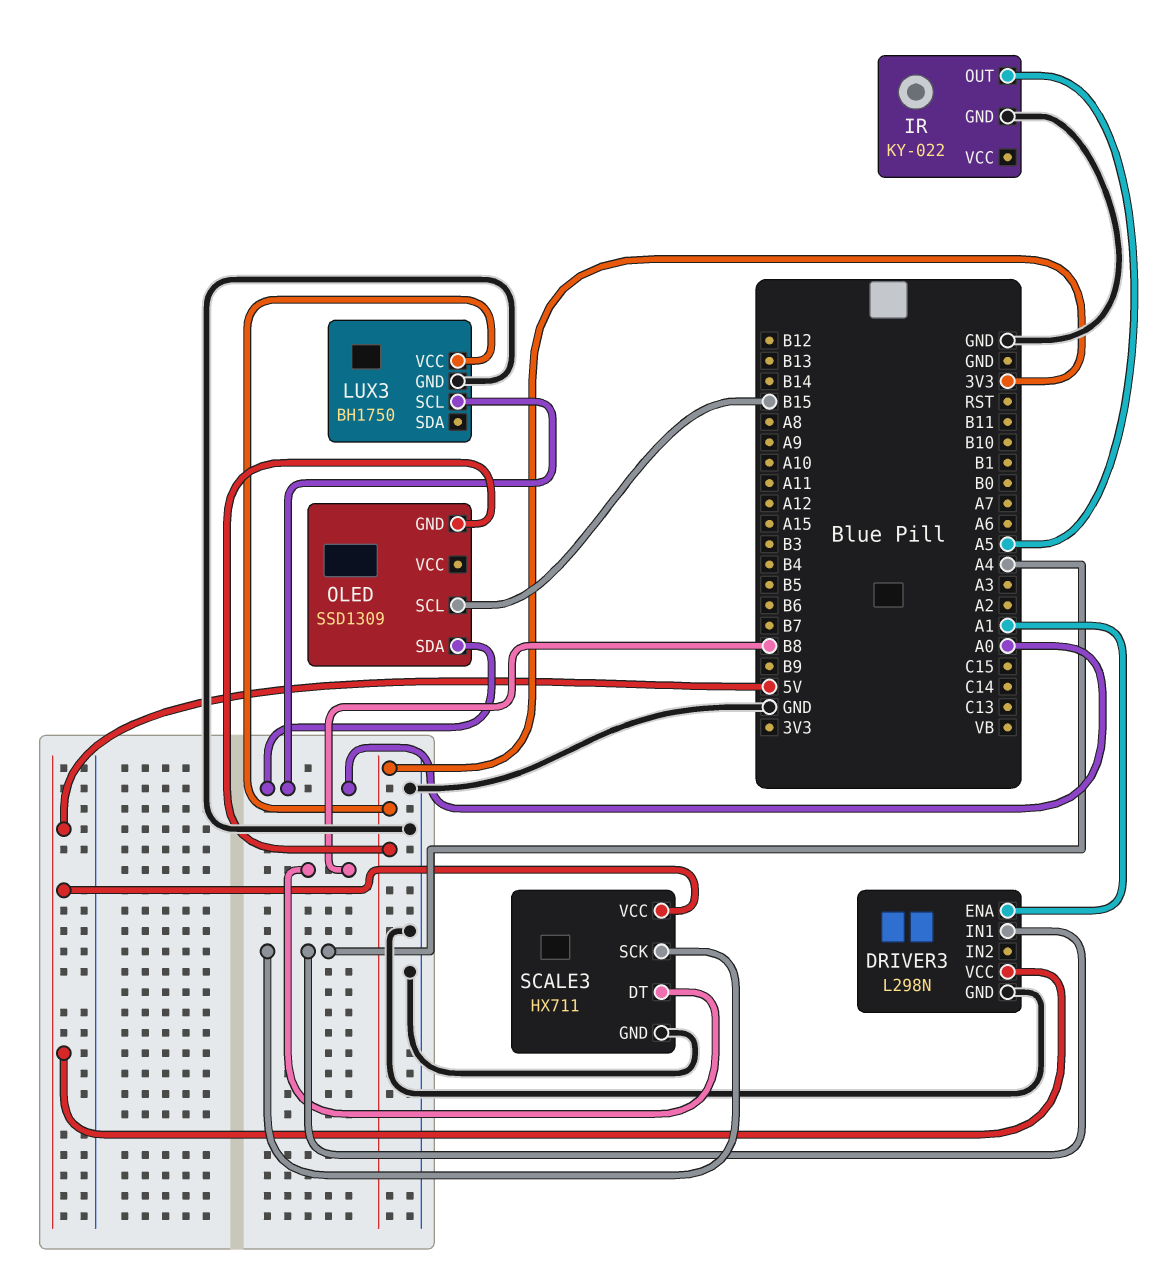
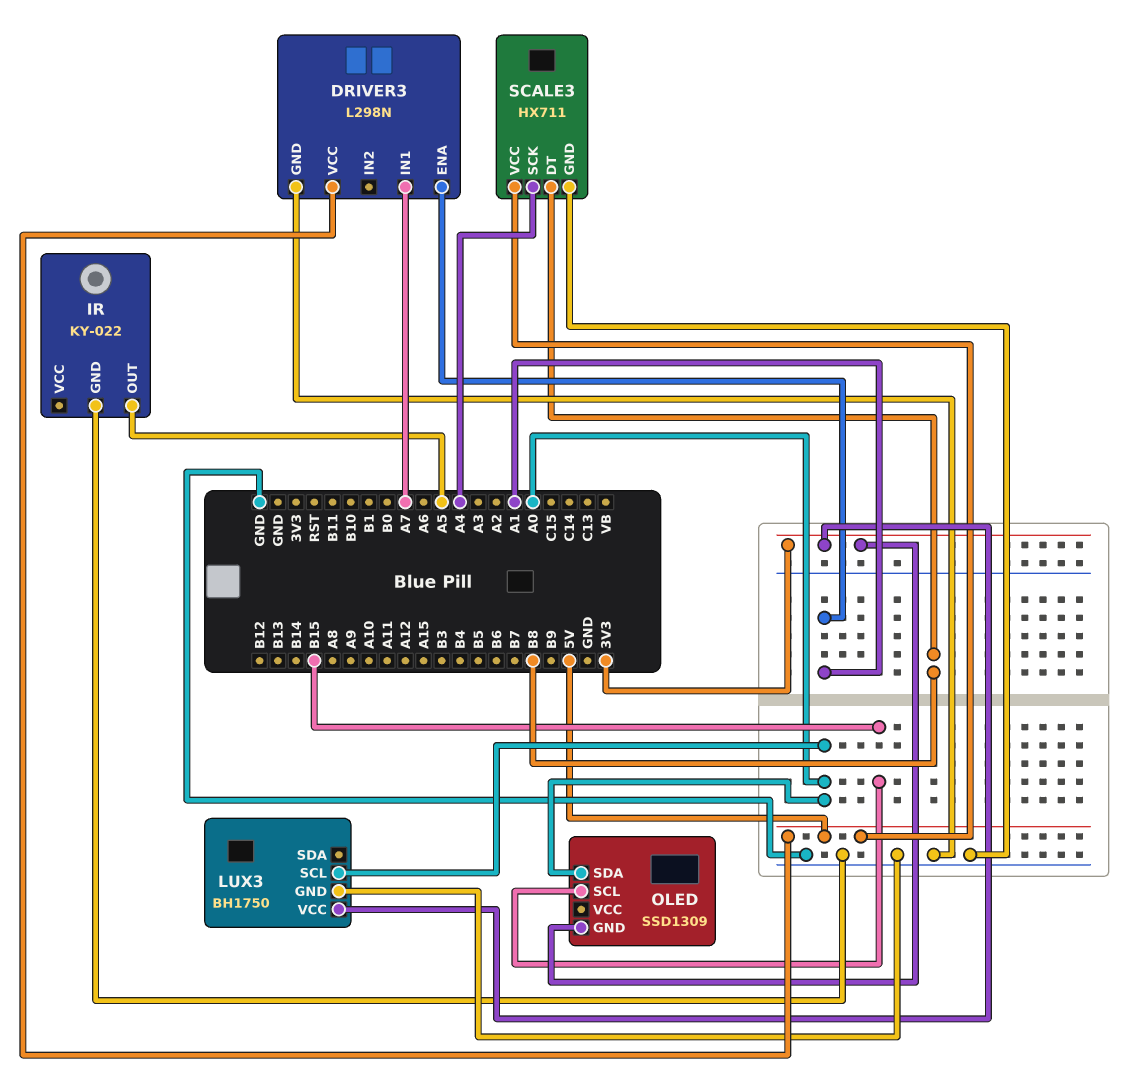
DRIVER3 pin IN1: A4 -> A7

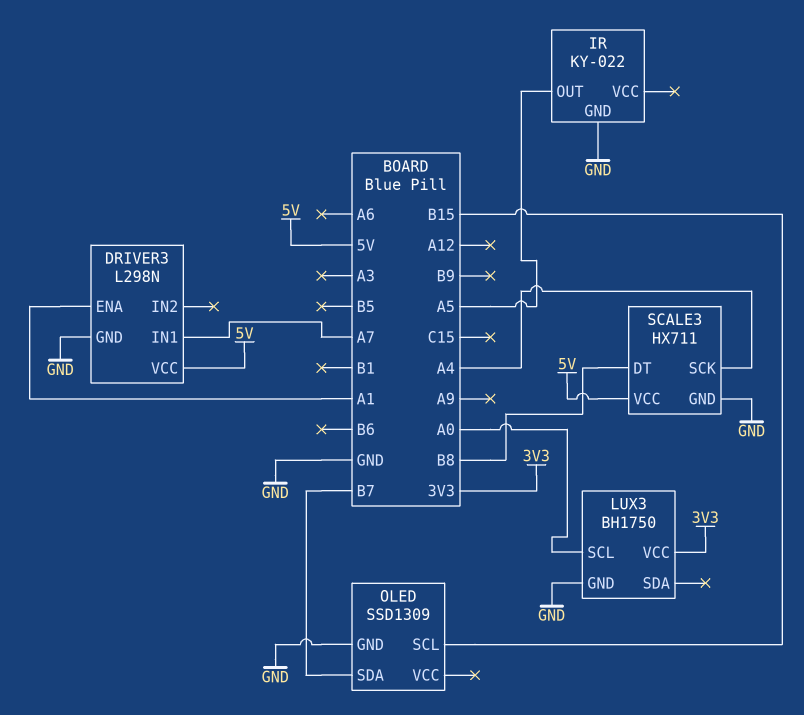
OLED pin GND: 3V3 -> GND
OLED pin SDA: A0 -> B7

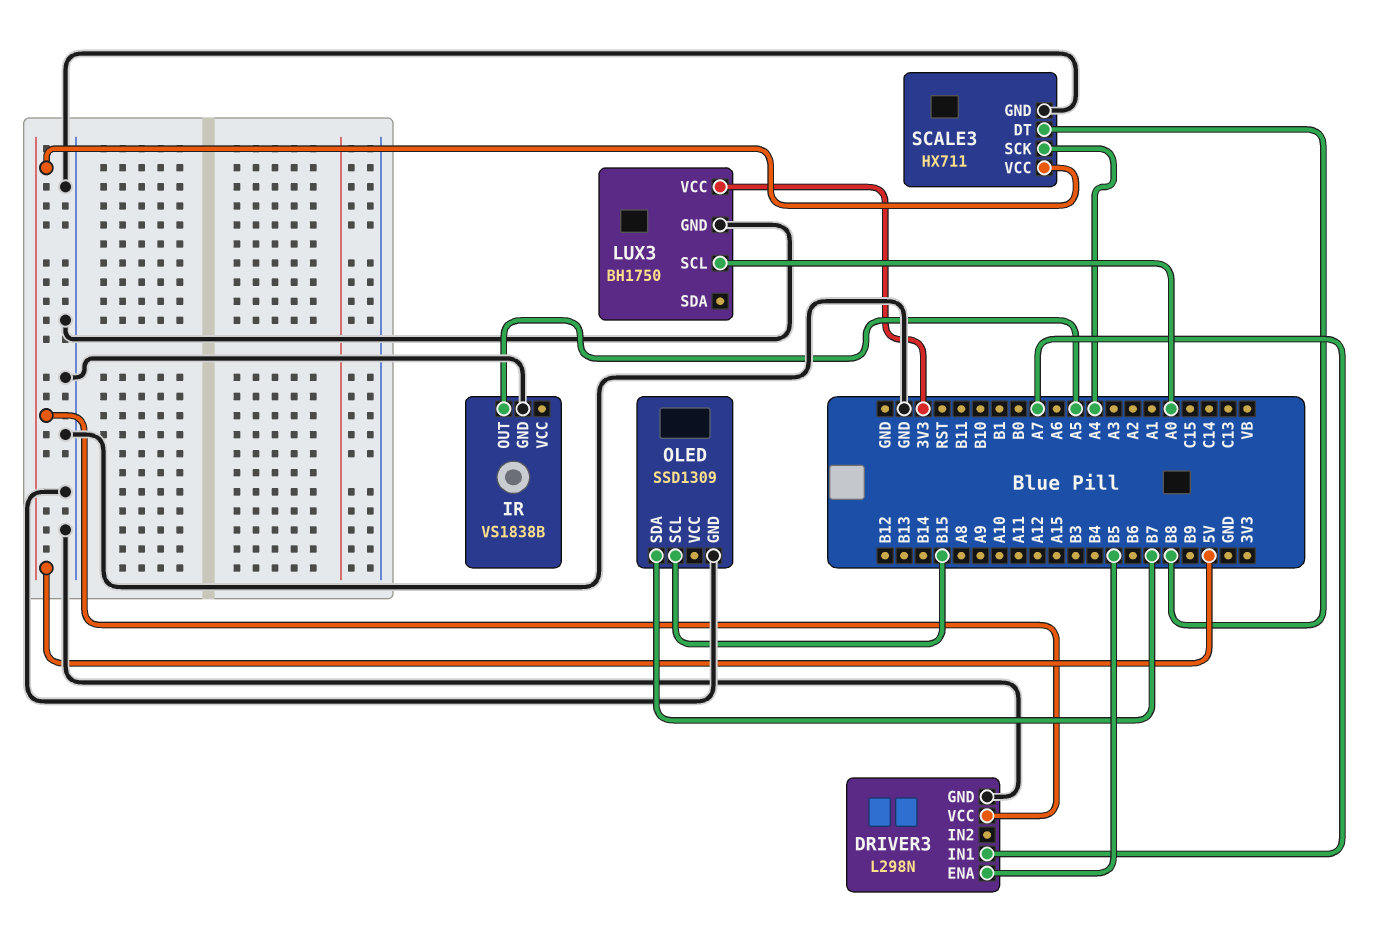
DRIVER3 pin ENA: A1 -> B5
IR: KY-022 -> VS1838B

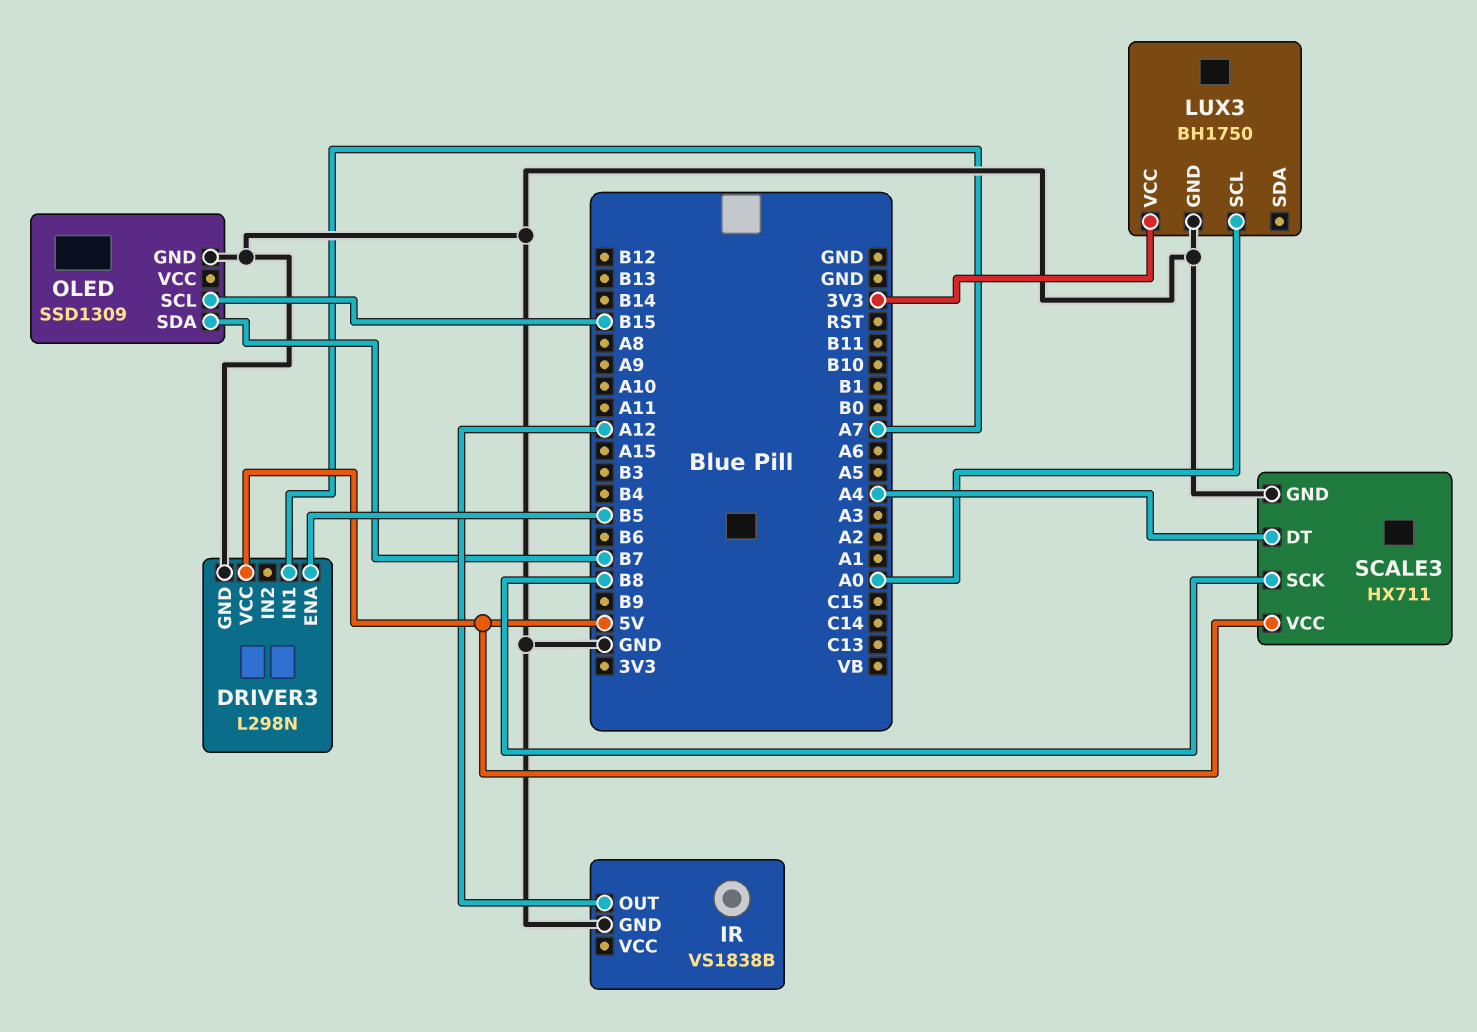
IR pin OUT: A5 -> A12
SCALE3 pin DT: B8 -> A4
SCALE3 pin SCK: A4 -> B8

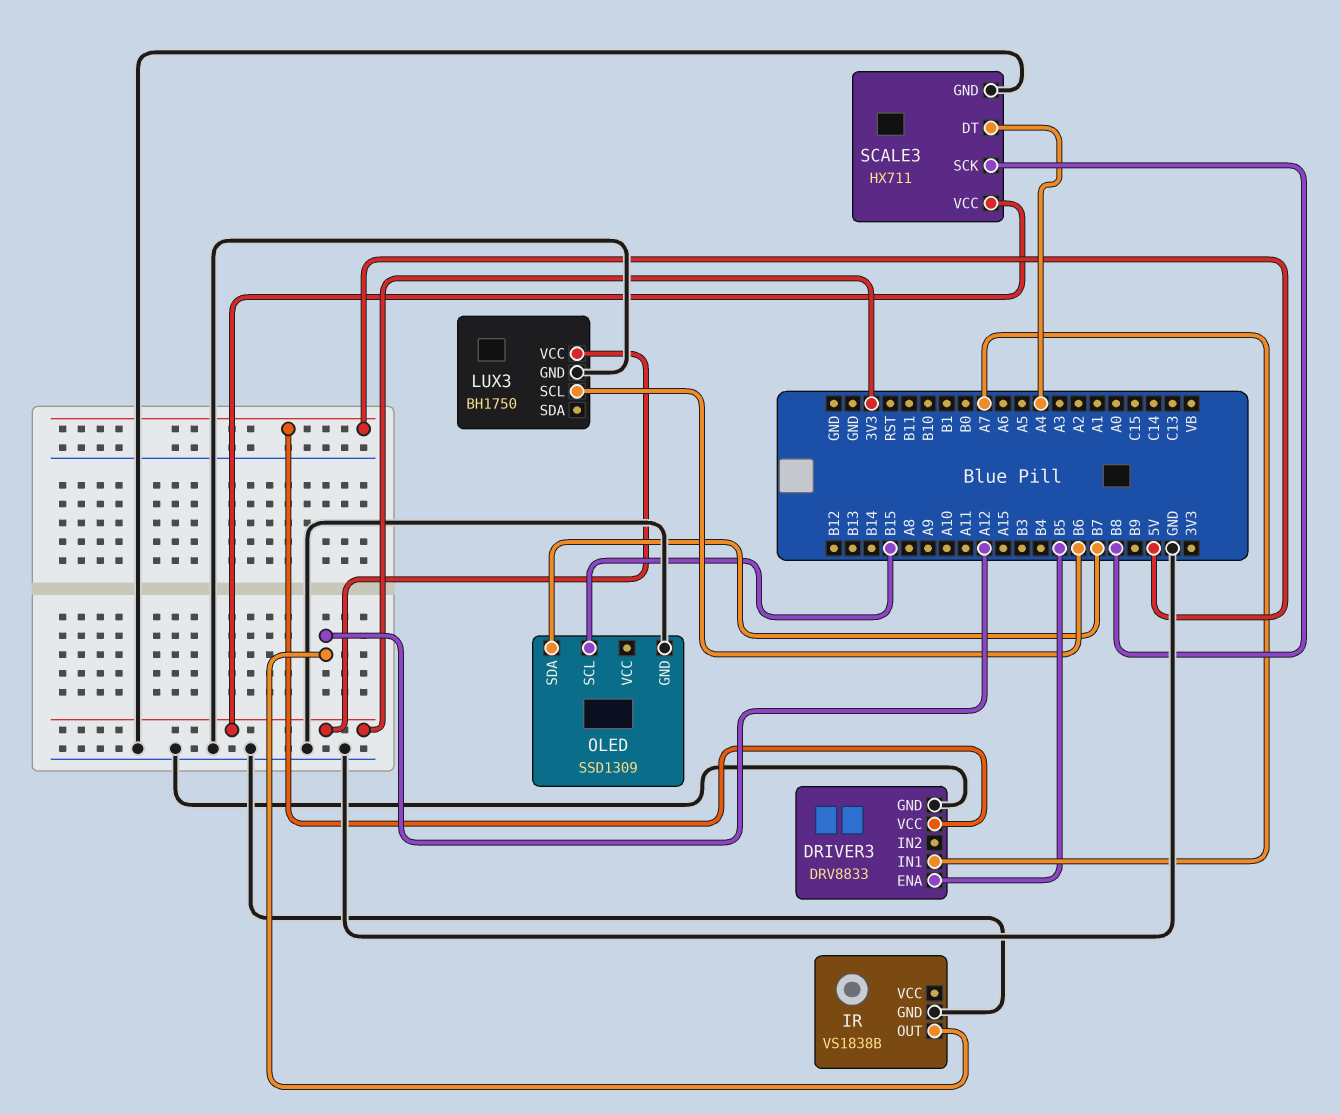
DRIVER3: L298N -> DRV8833
LUX3 pin SCL: A0 -> B6
SCALE3 pin VCC: 5V -> 3V3

